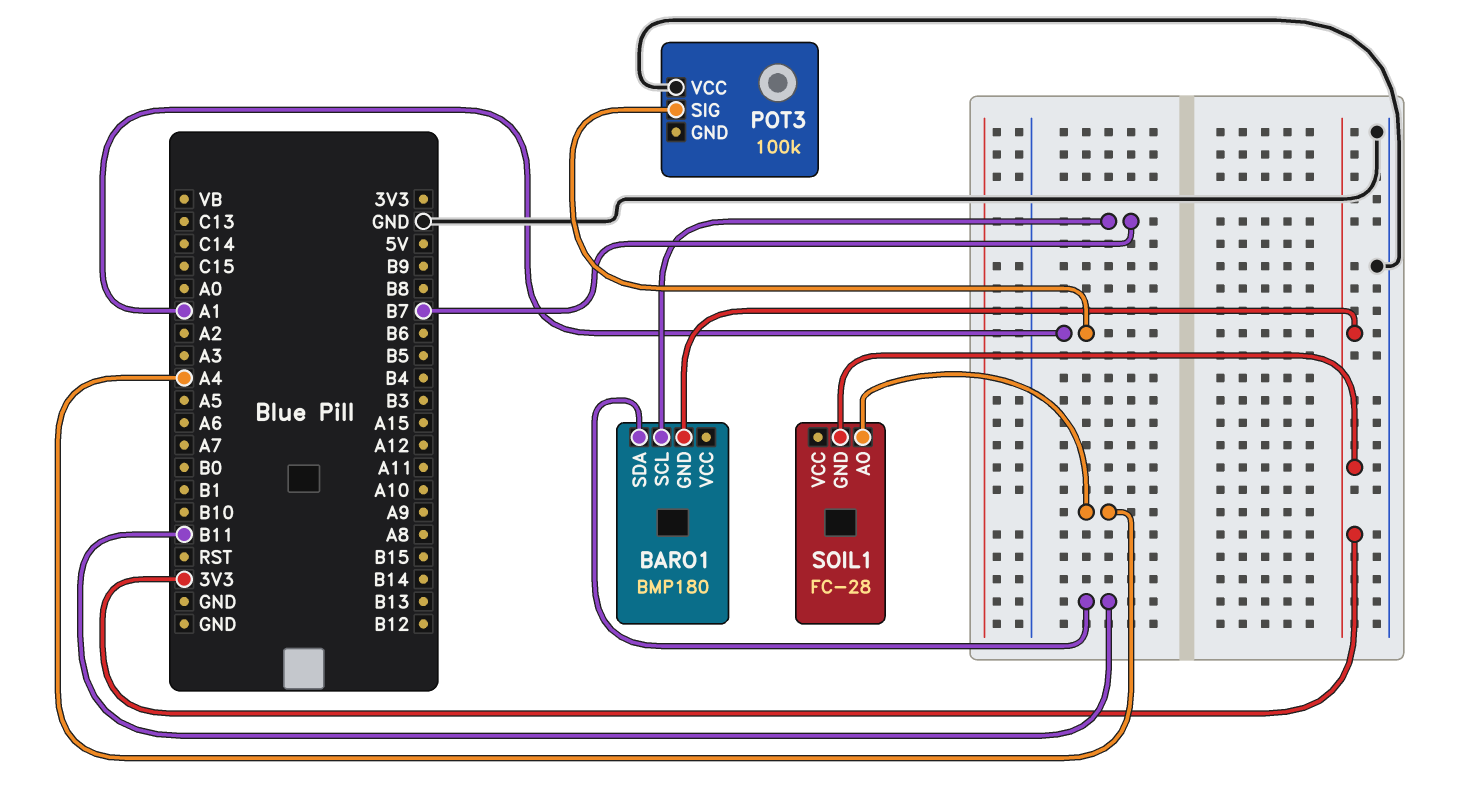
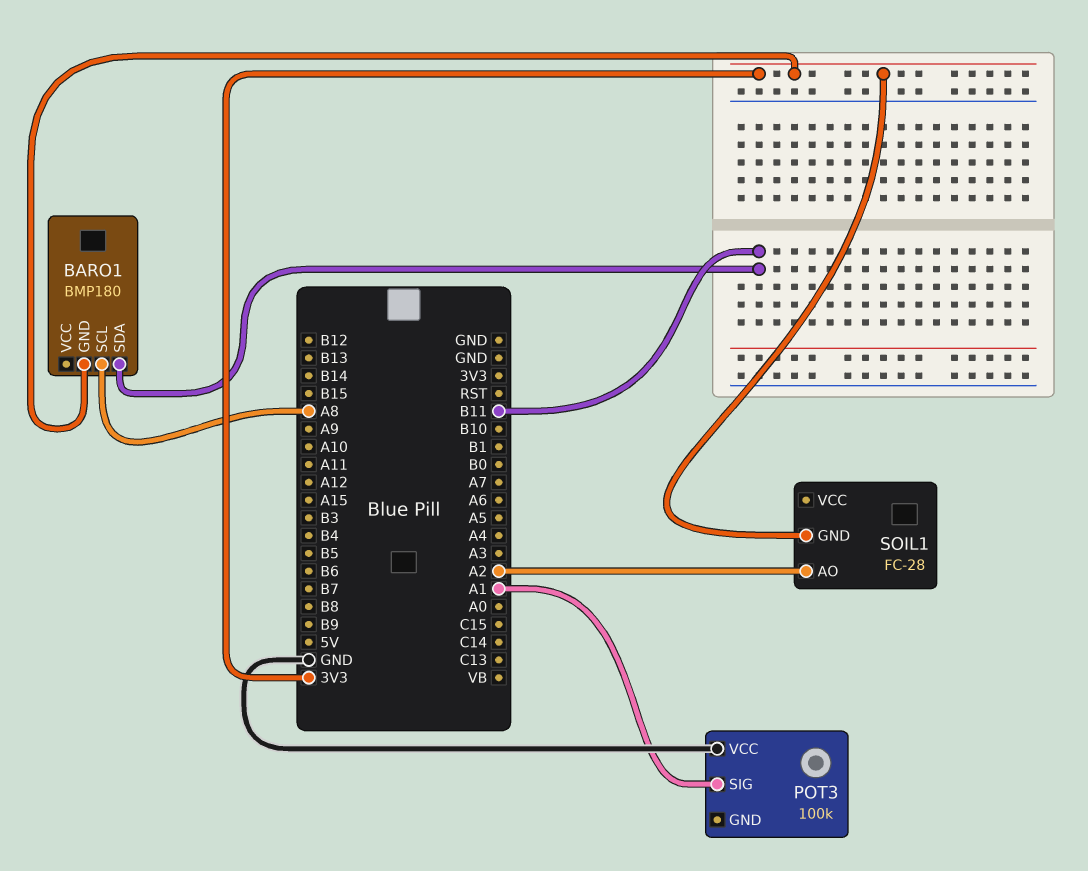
BARO1 pin SCL: B7 -> A8
SOIL1 pin AO: A4 -> A2

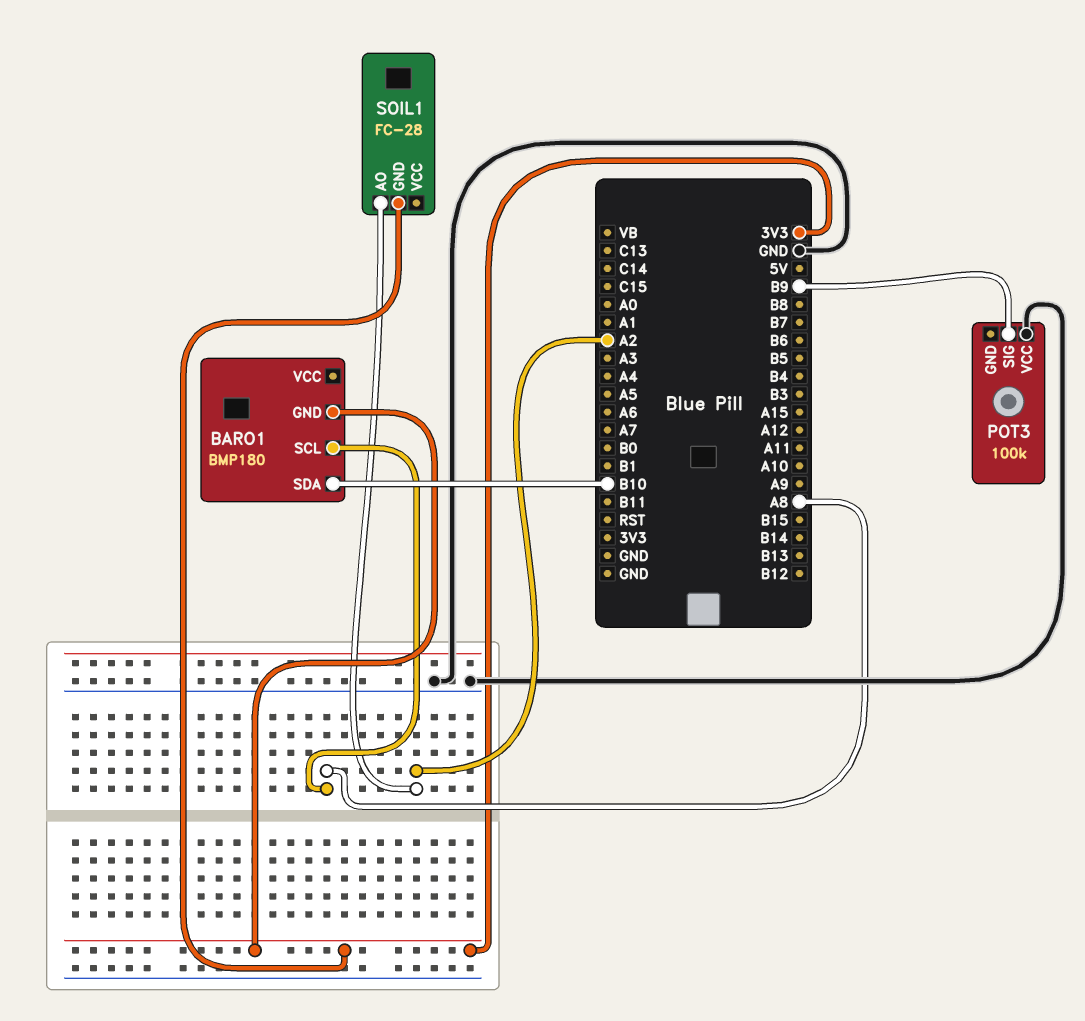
BARO1 pin SDA: B11 -> B10
POT3 pin SIG: A1 -> B9

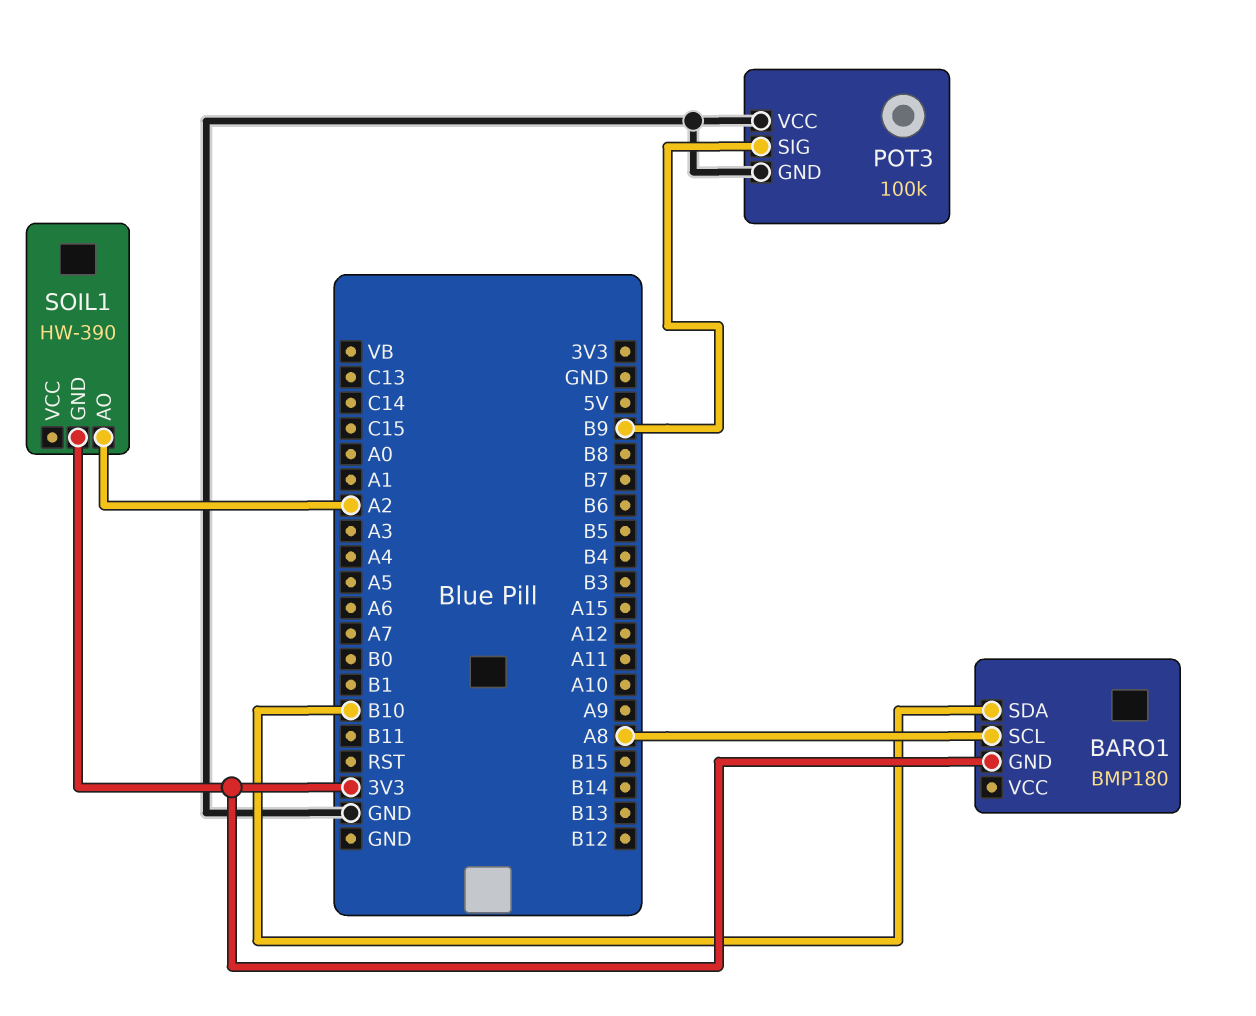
POT3 pin GND: none -> GND
SOIL1: FC-28 -> HW-390

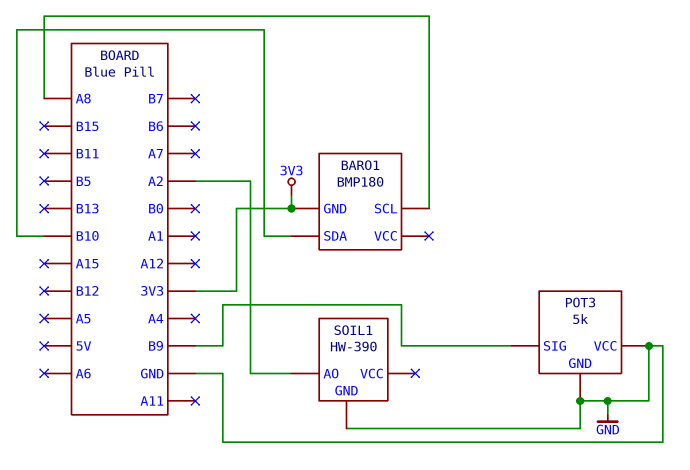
POT3: 100k -> 5k
SOIL1 pin GND: 3V3 -> GND

